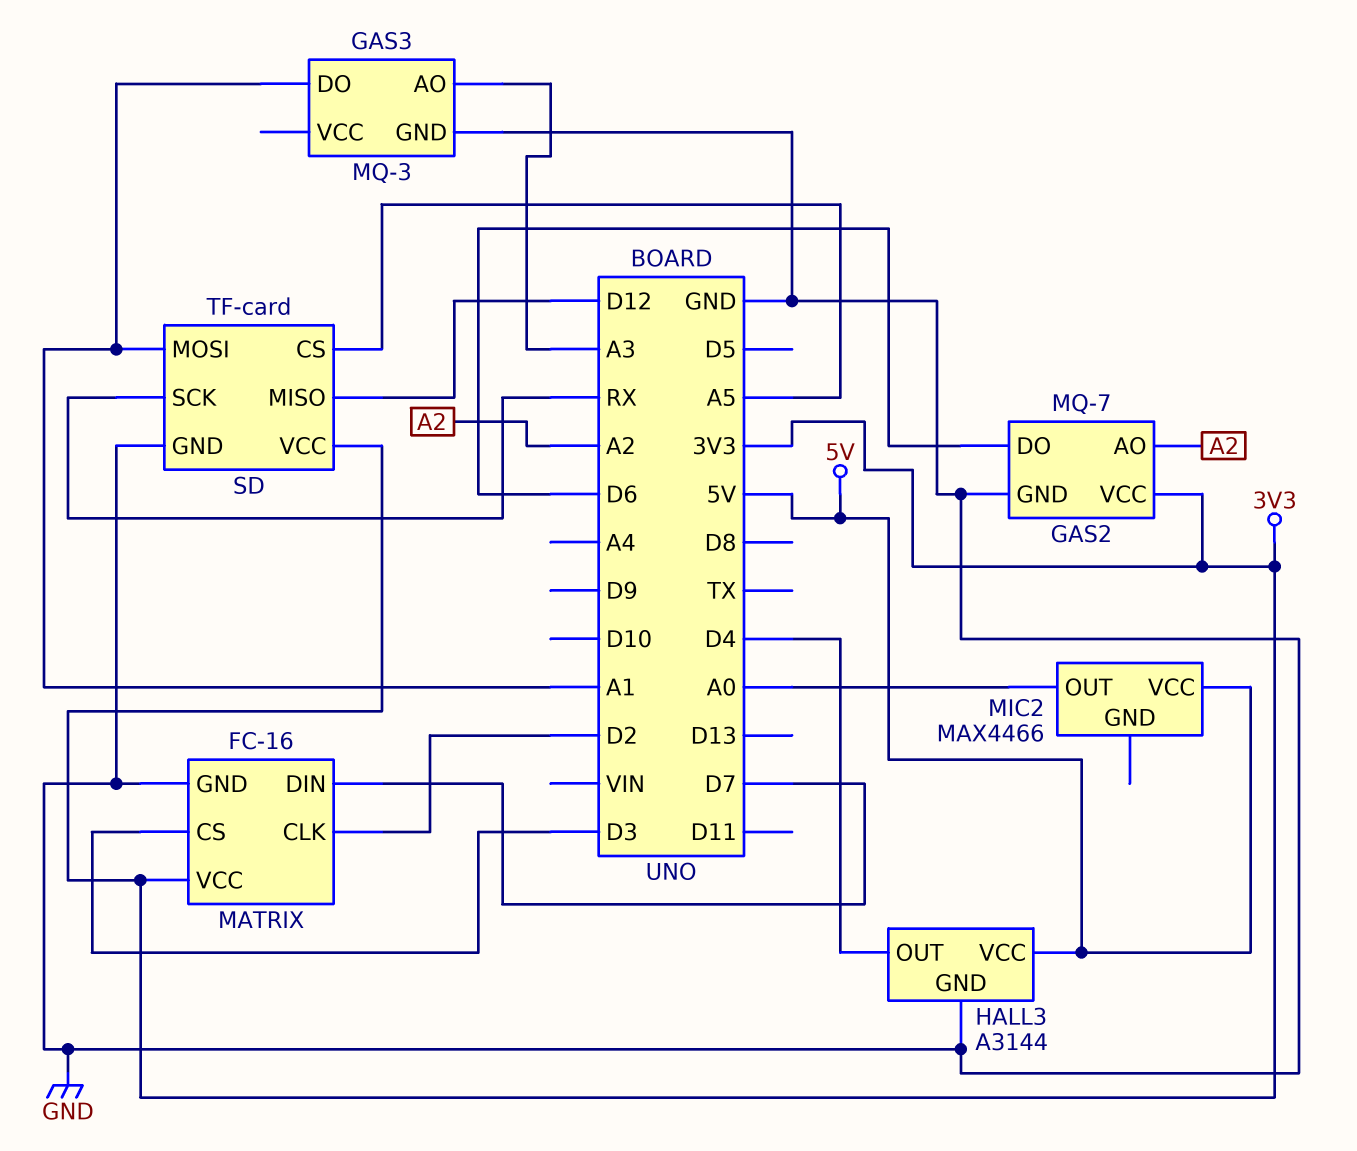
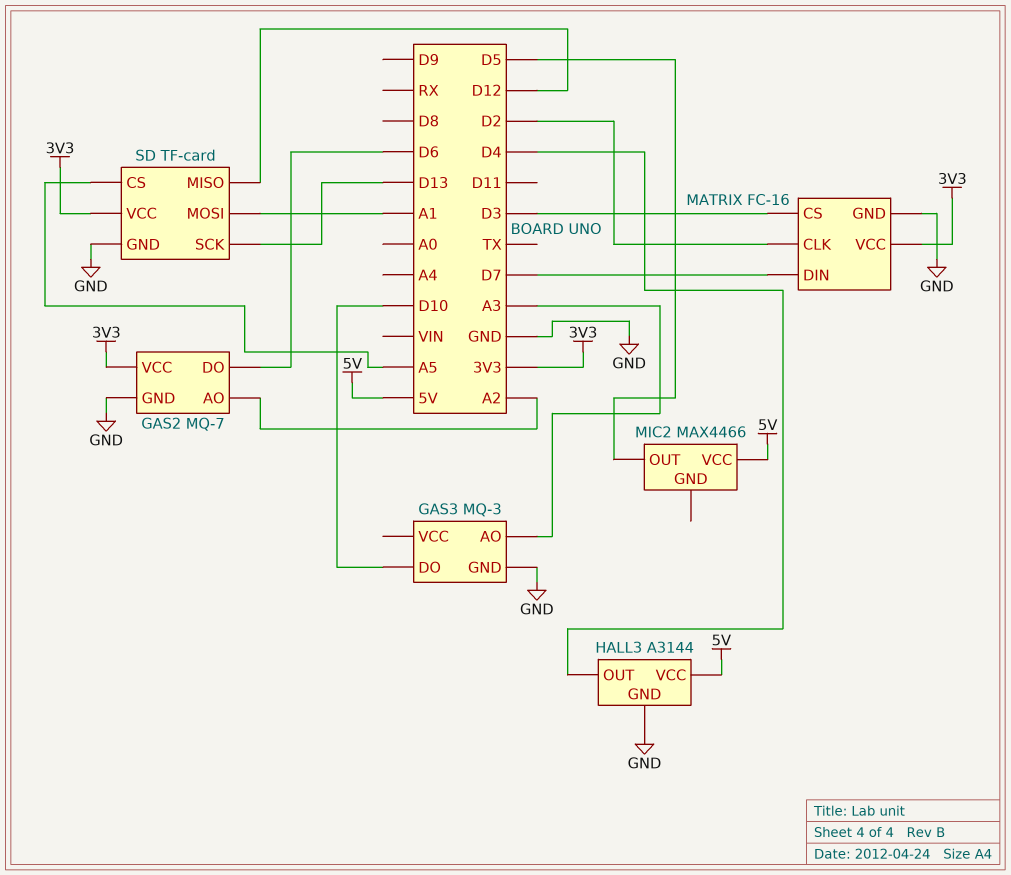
GAS3 pin DO: A1 -> D10
MIC2 pin OUT: A0 -> D5
SD pin SCK: RX -> D13

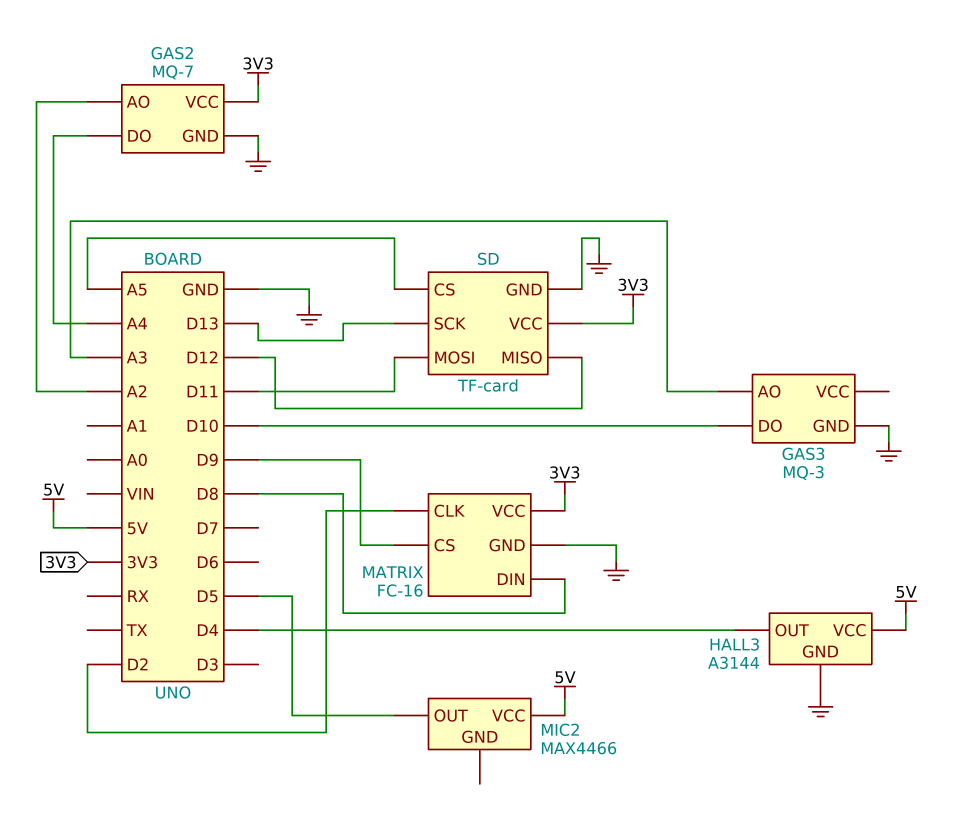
GAS2 pin DO: D6 -> A4
MATRIX pin CS: D3 -> D9
MATRIX pin DIN: D7 -> D8
SD pin MOSI: A1 -> D11

